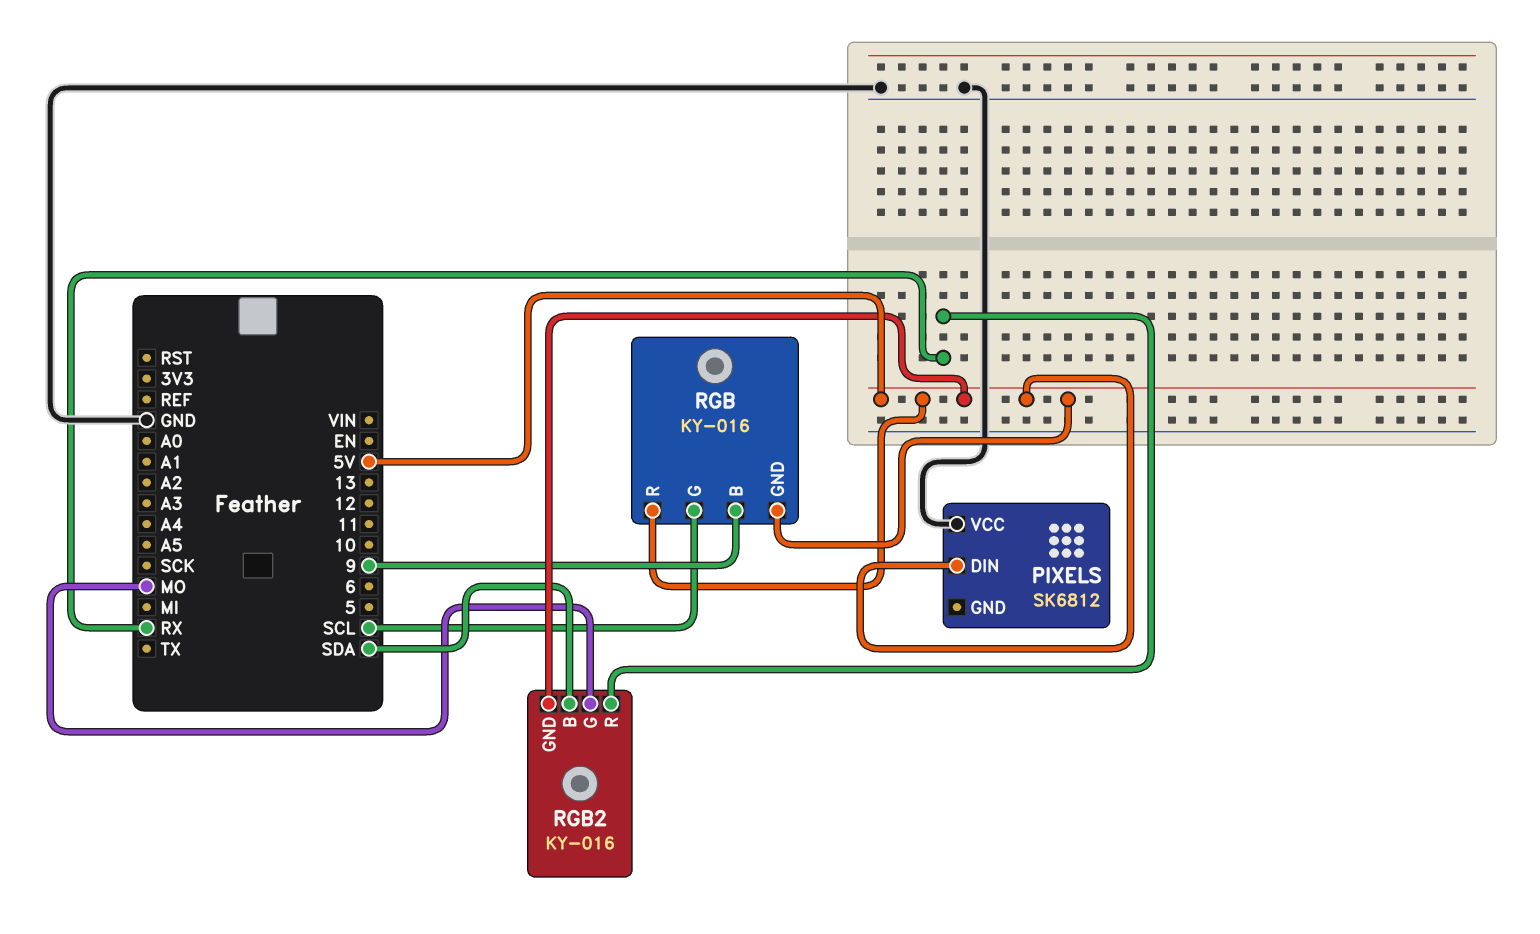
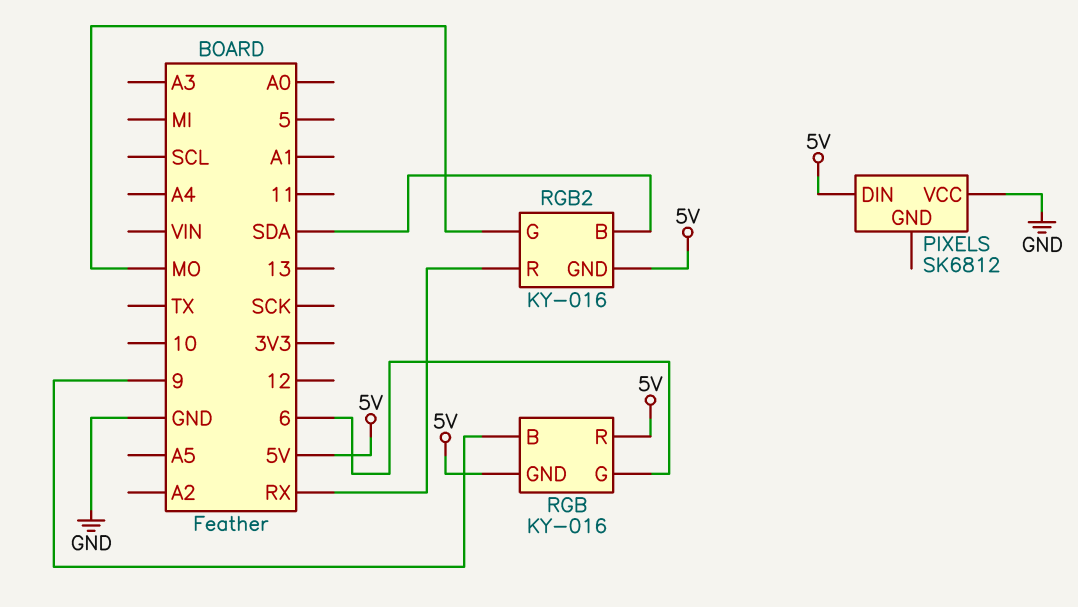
RGB pin G: SCL -> 6

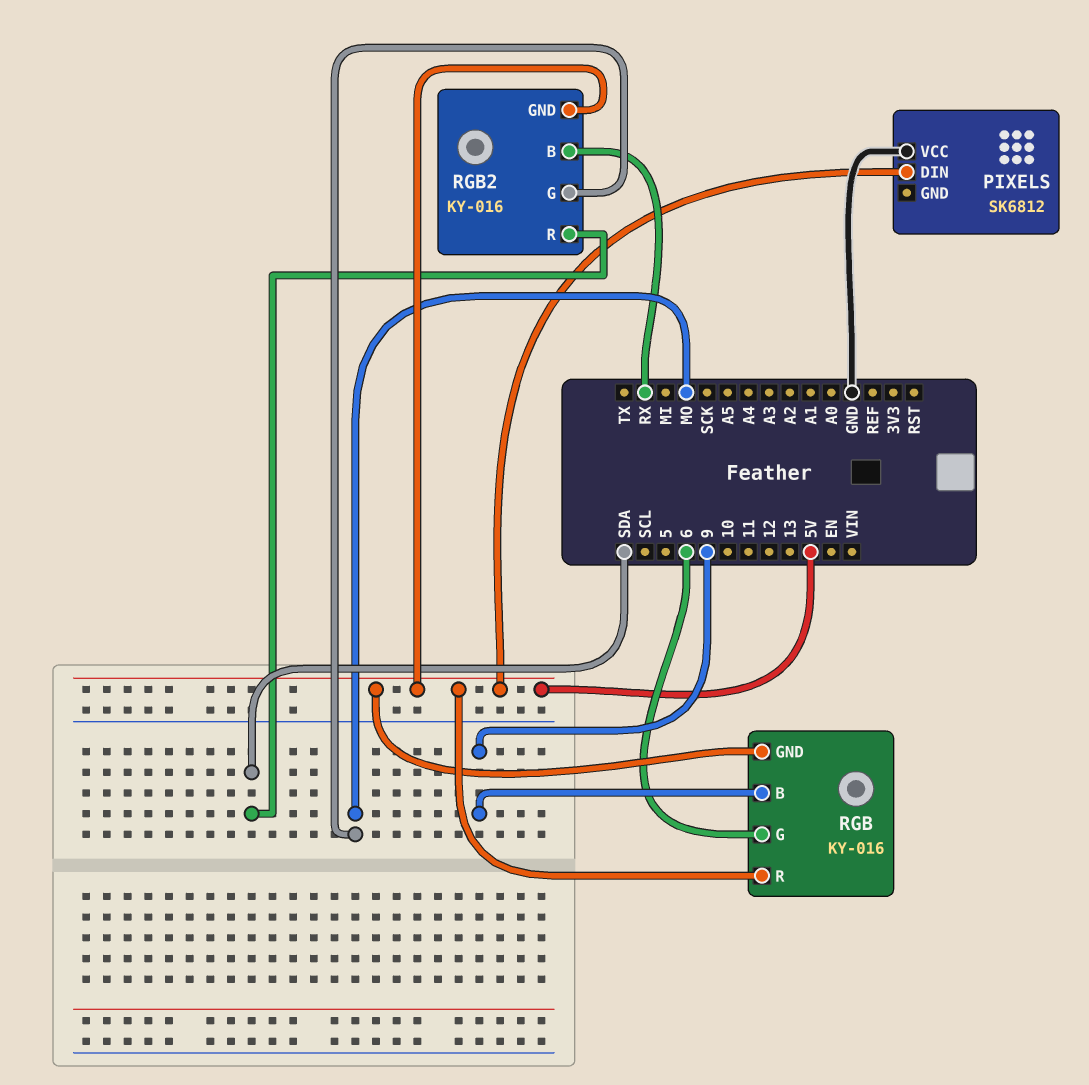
RGB2 pin B: SDA -> RX
RGB2 pin R: RX -> SDA

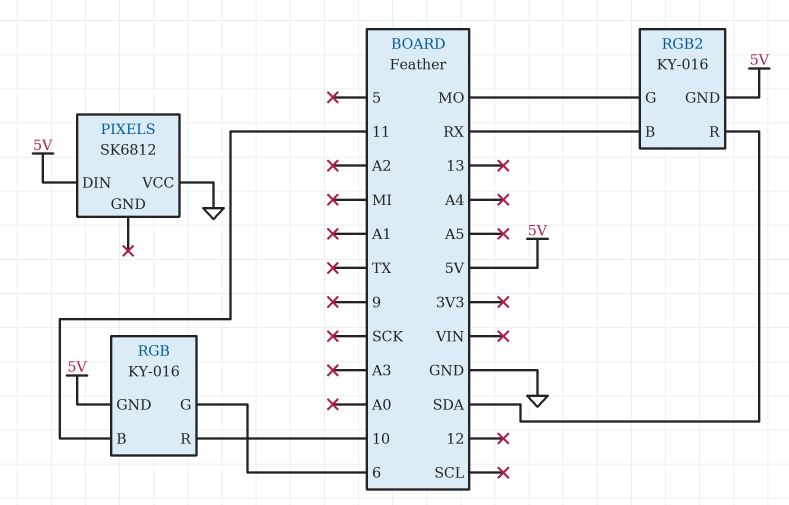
RGB pin B: 9 -> 11
RGB pin R: 5V -> 10

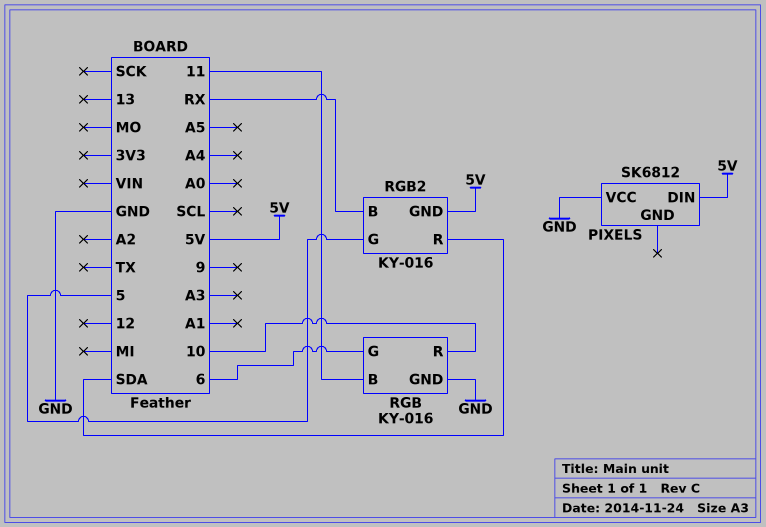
RGB pin GND: 5V -> GND
RGB2 pin G: MO -> 5

